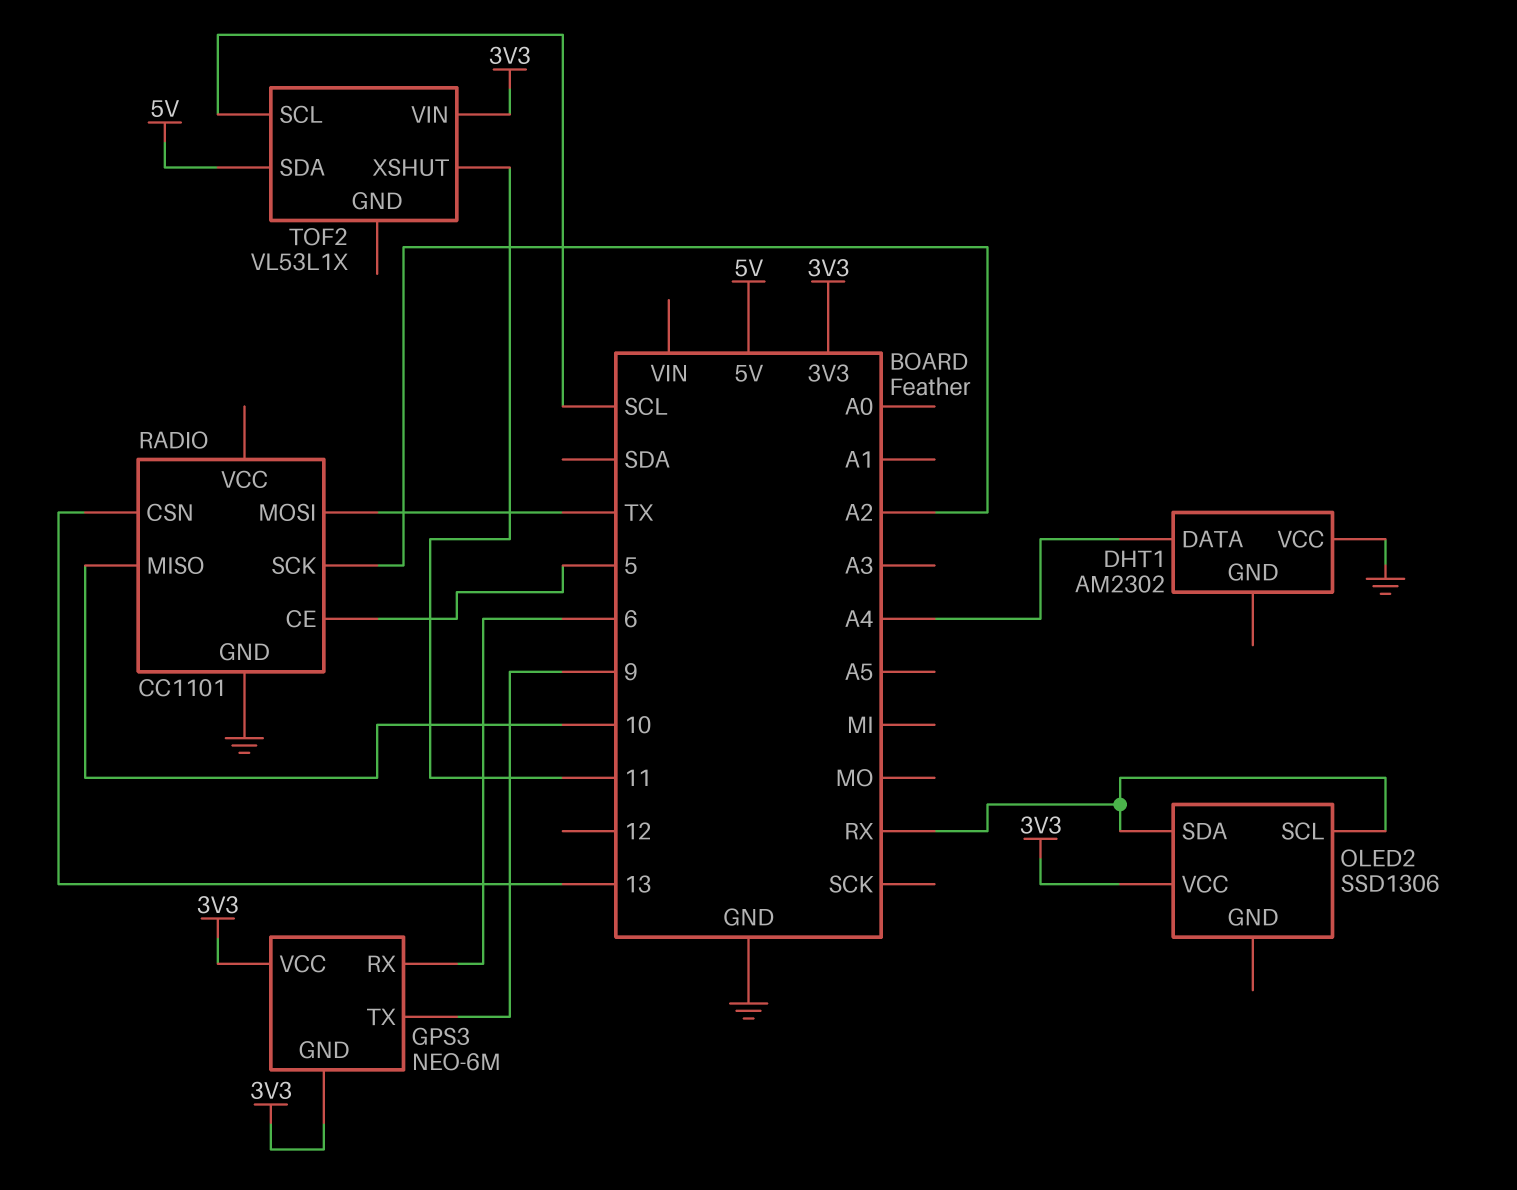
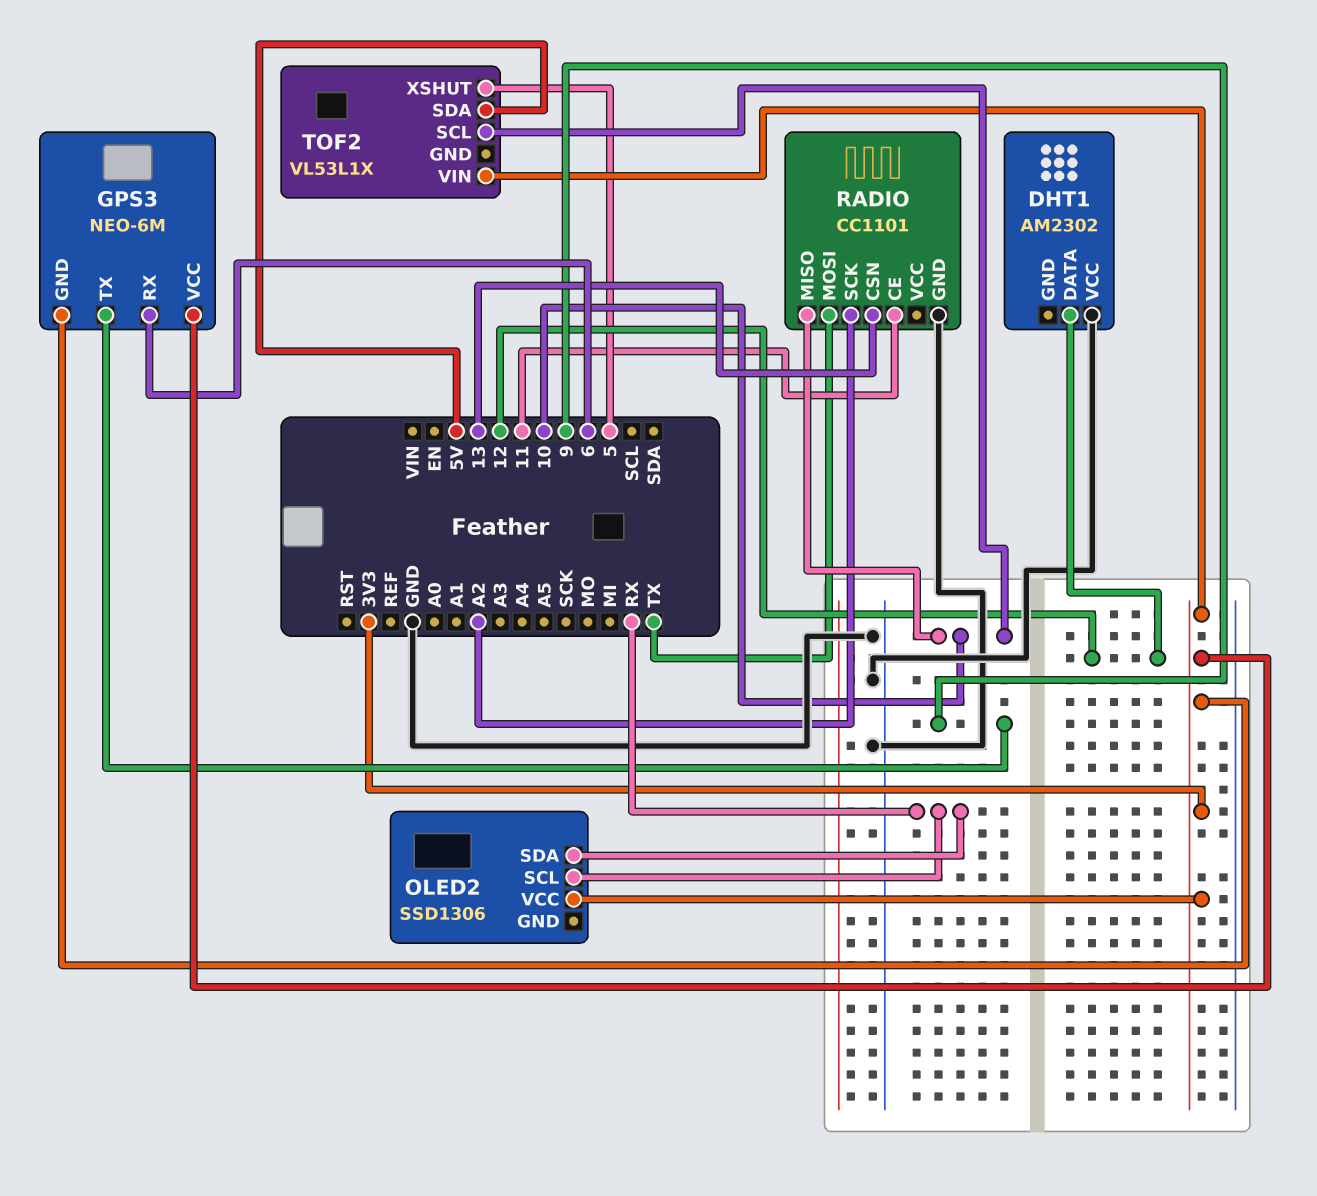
DHT1 pin DATA: A4 -> 12
RADIO pin CE: 5 -> 11
TOF2 pin SCL: SCL -> 10
TOF2 pin XSHUT: 11 -> 5

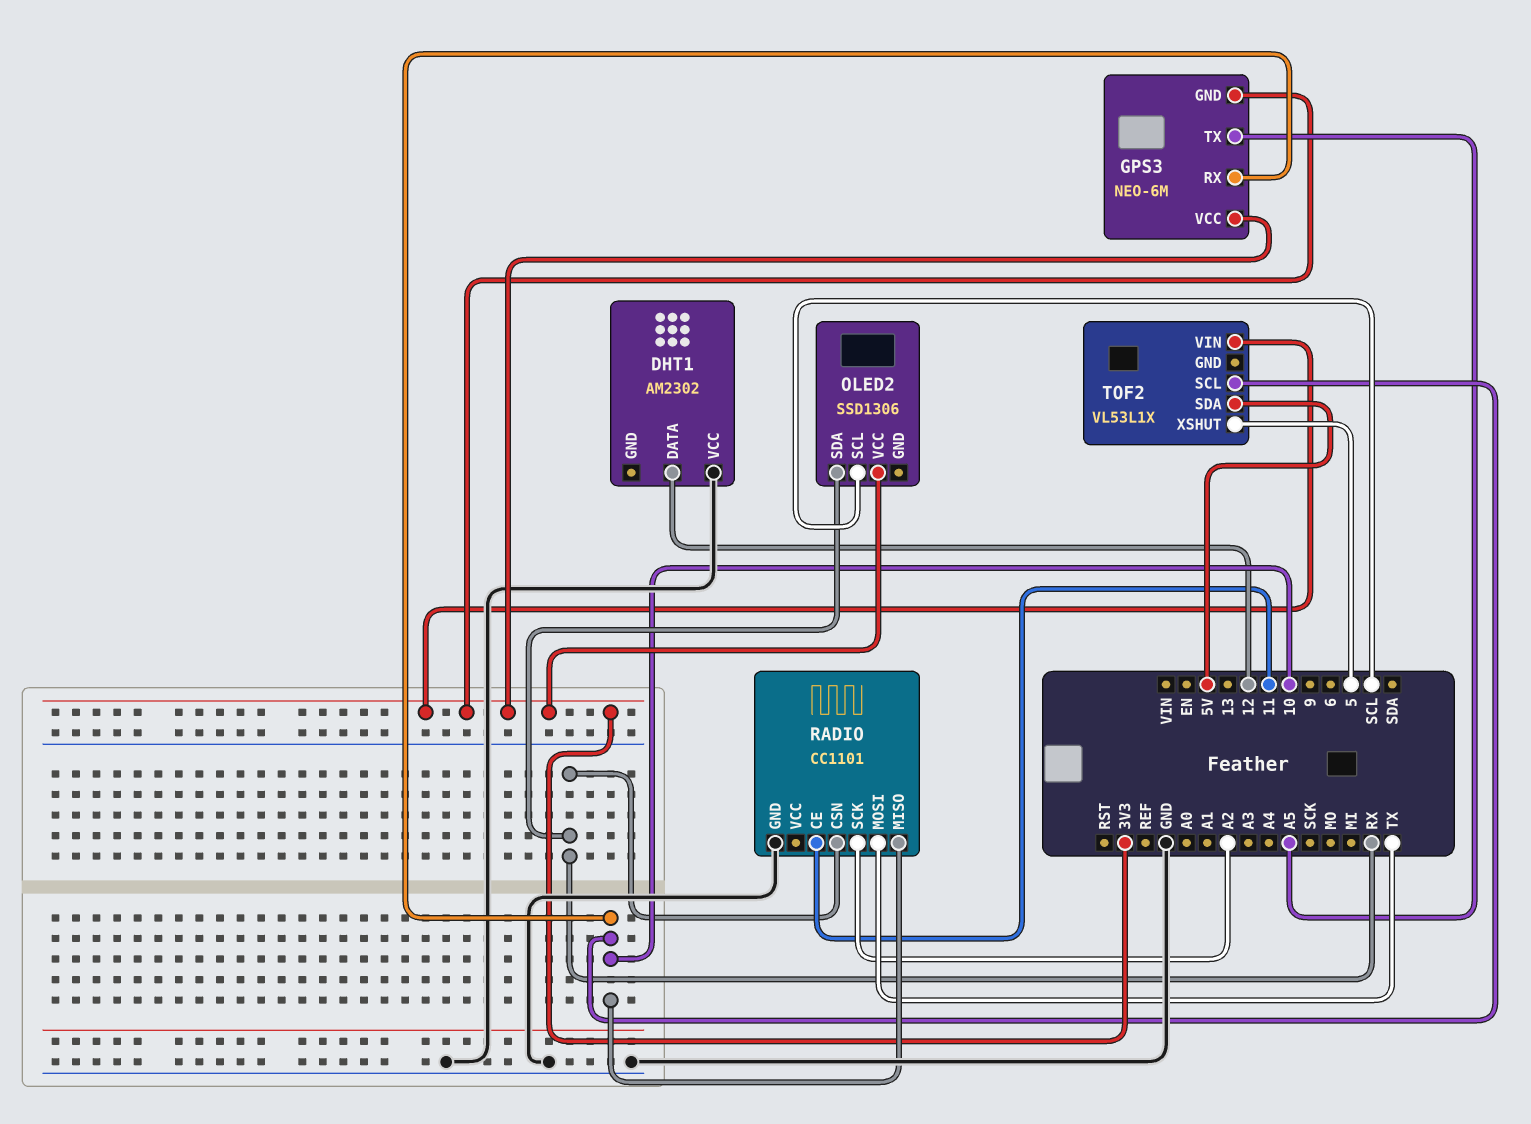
GPS3 pin RX: 6 -> 10
GPS3 pin TX: 9 -> A5
OLED2 pin SCL: RX -> SCL
RADIO pin CSN: 13 -> RX

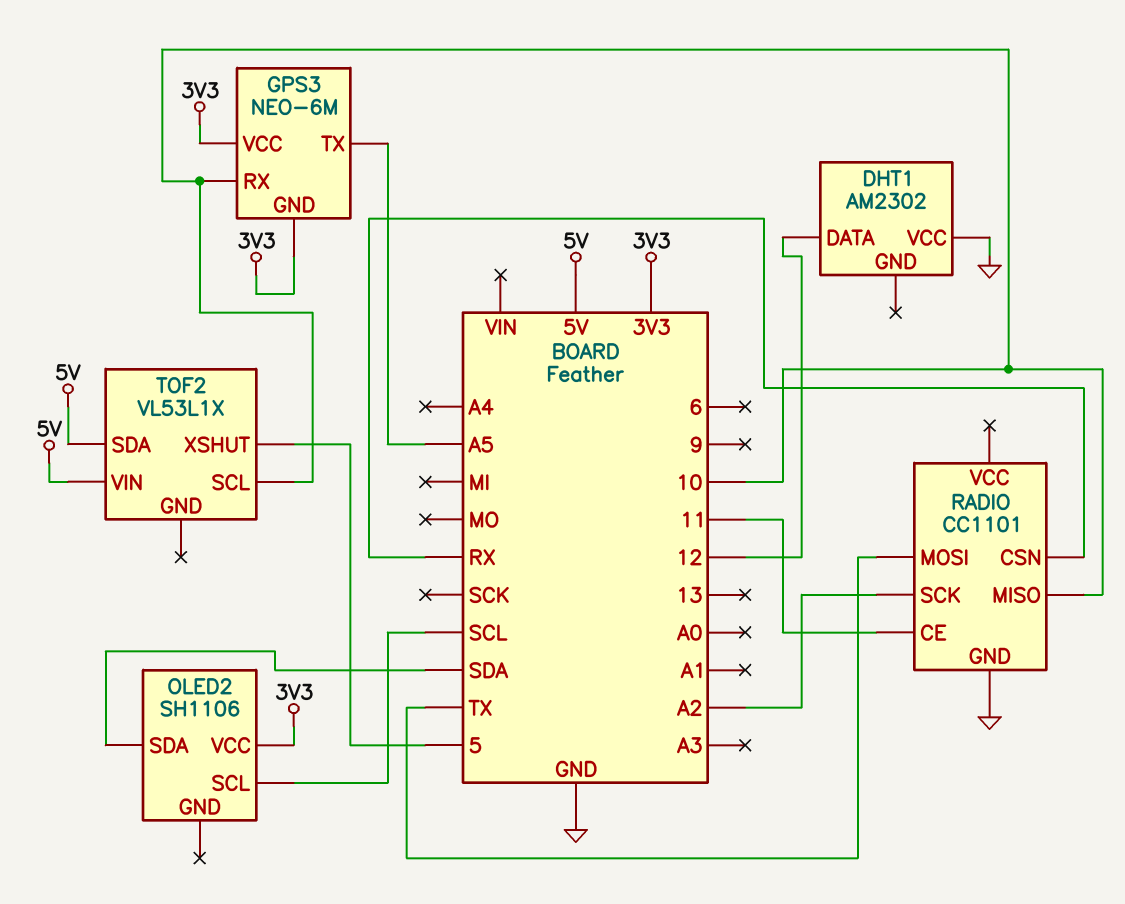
OLED2: SSD1306 -> SH1106
OLED2 pin SDA: RX -> SDA
TOF2 pin VIN: 3V3 -> 5V

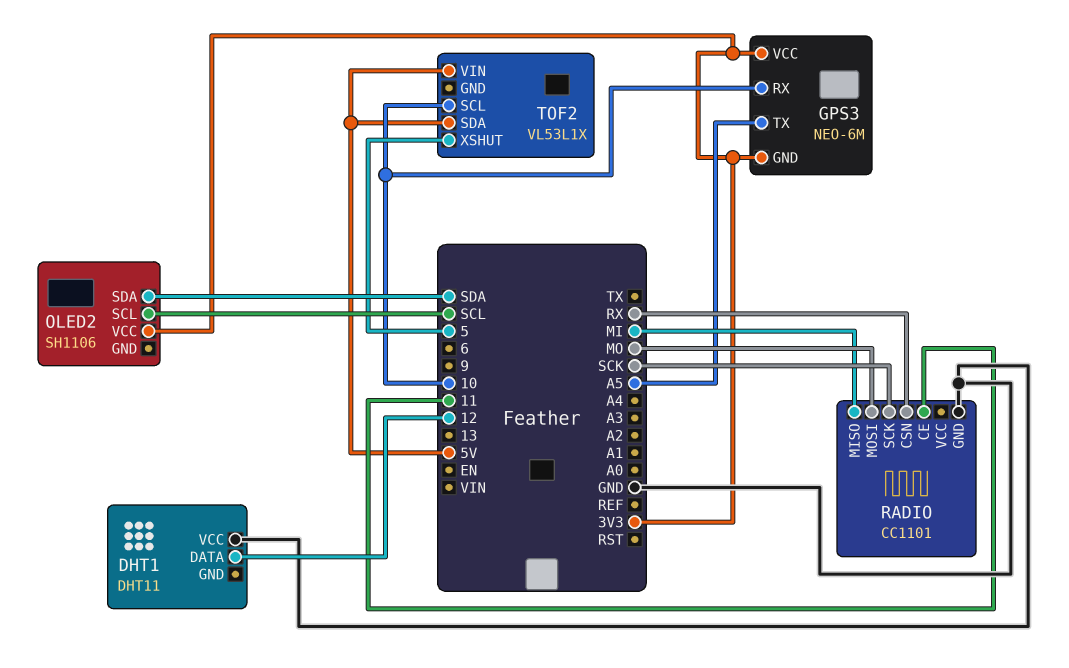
DHT1: AM2302 -> DHT11
RADIO pin MISO: 10 -> MI
RADIO pin MOSI: TX -> MO
RADIO pin SCK: A2 -> SCK

